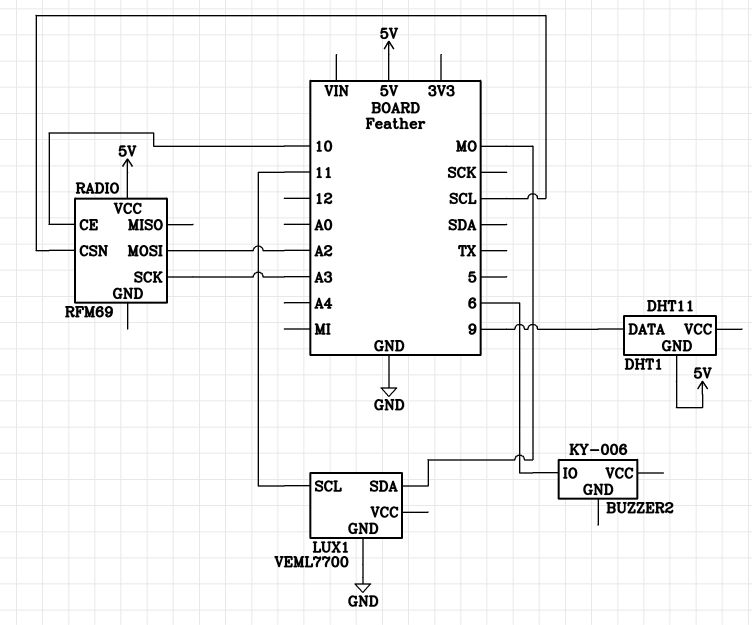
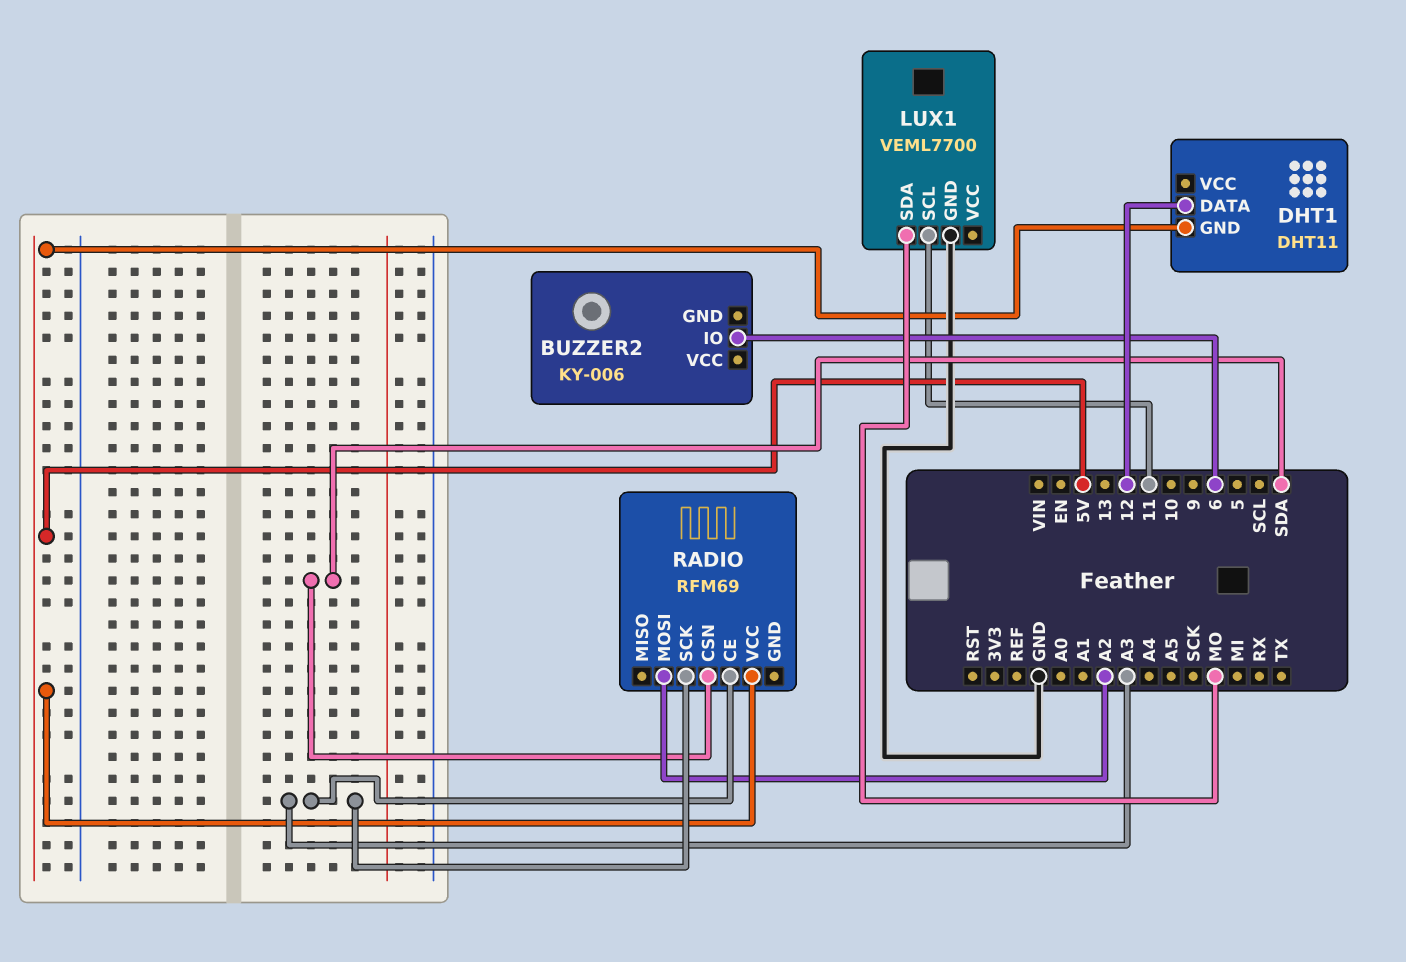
DHT1 pin DATA: 9 -> 12
RADIO pin CE: 10 -> A3
RADIO pin CSN: SCL -> SDA

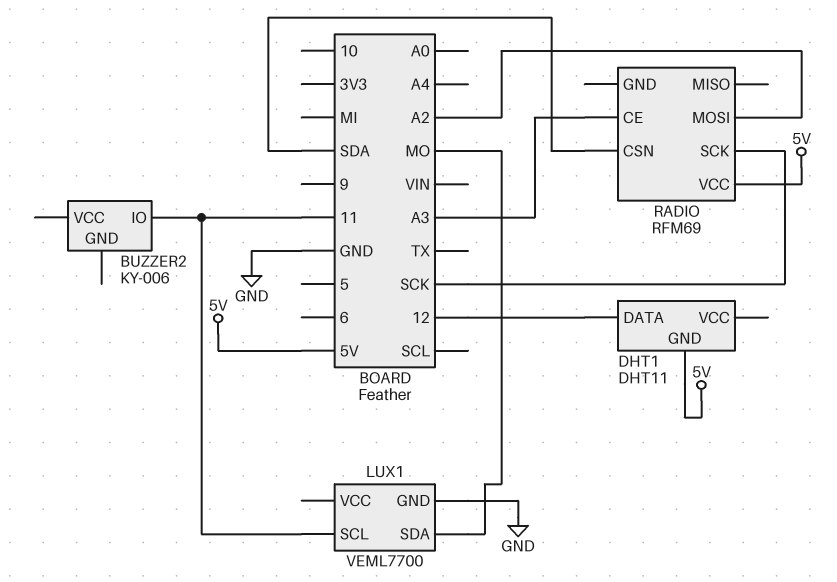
BUZZER2 pin IO: 6 -> 11
RADIO pin SCK: A3 -> SCK

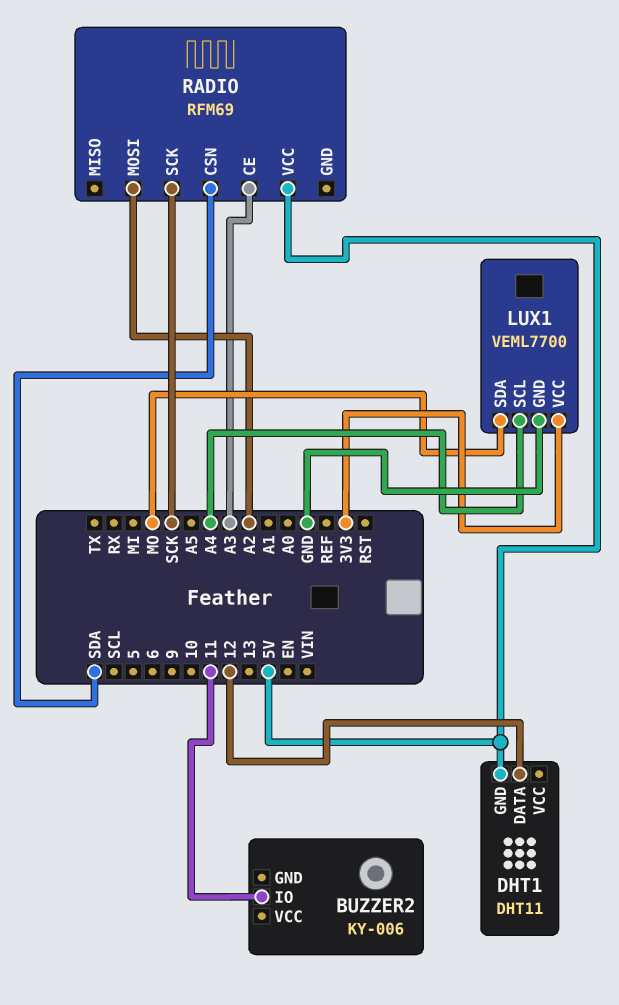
LUX1 pin SCL: 11 -> A4
LUX1 pin VCC: none -> 3V3

